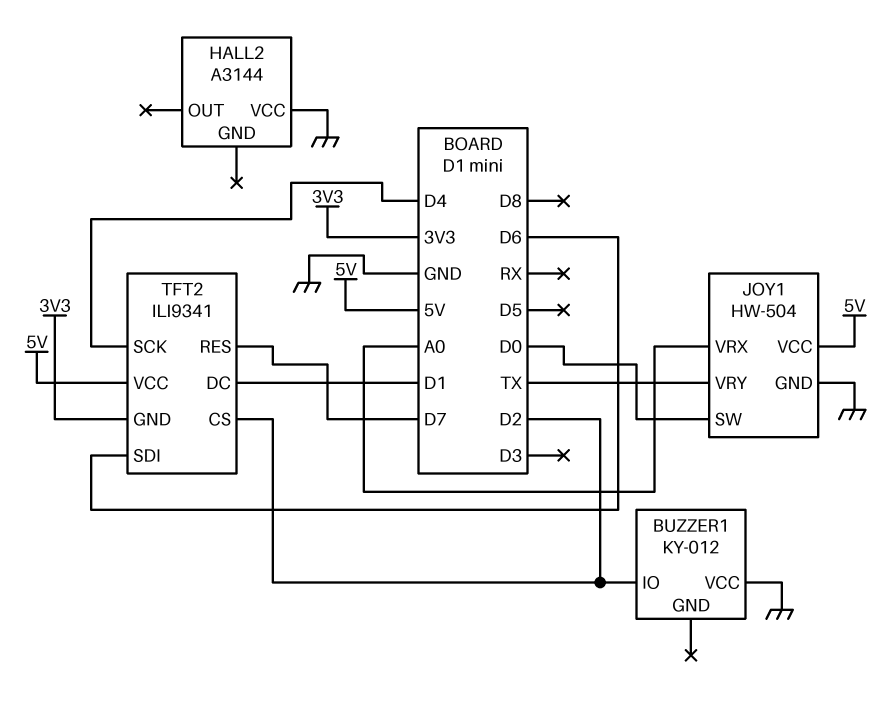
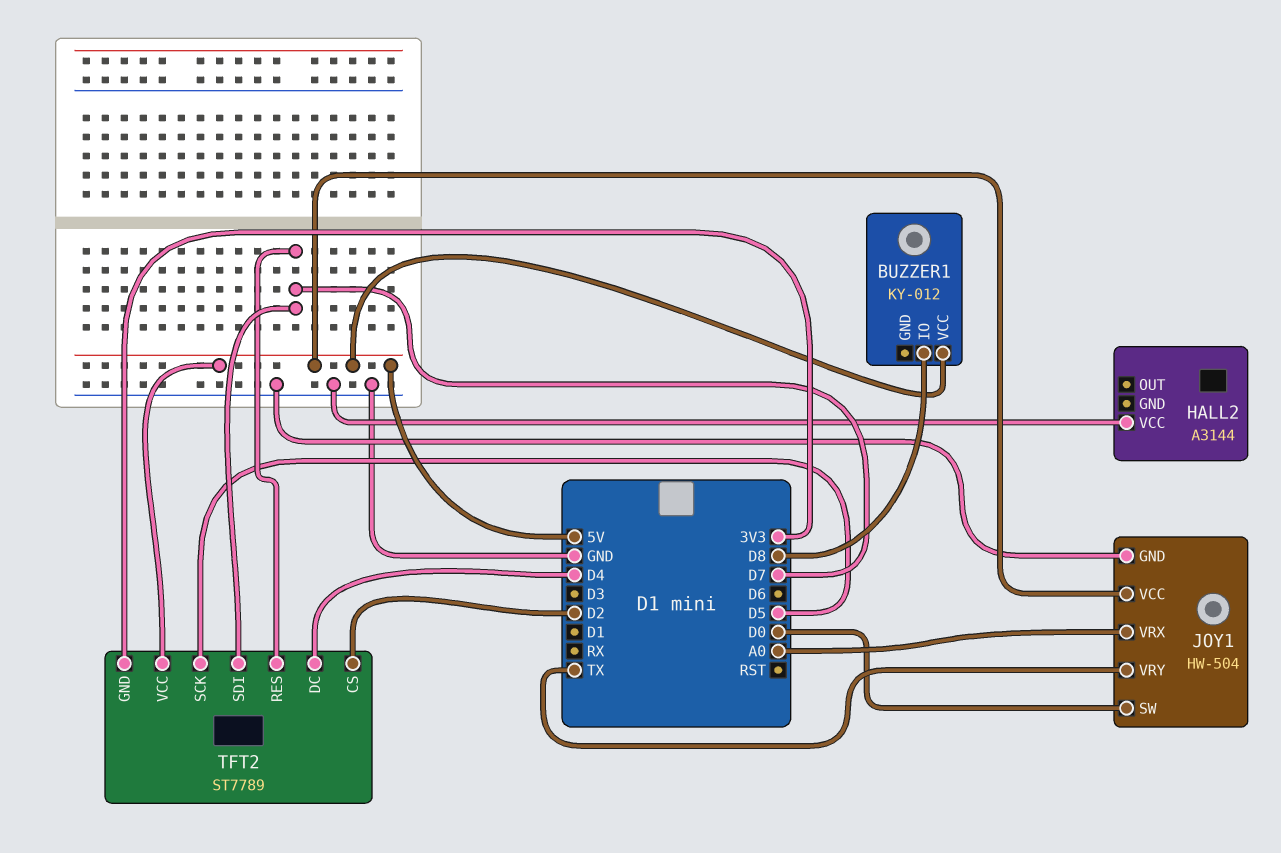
BUZZER1 pin IO: D2 -> D8
BUZZER1 pin VCC: GND -> 5V
TFT2: ILI9341 -> ST7789
TFT2 pin DC: D1 -> D4
TFT2 pin SCK: D4 -> D5
TFT2 pin SDI: D6 -> D7

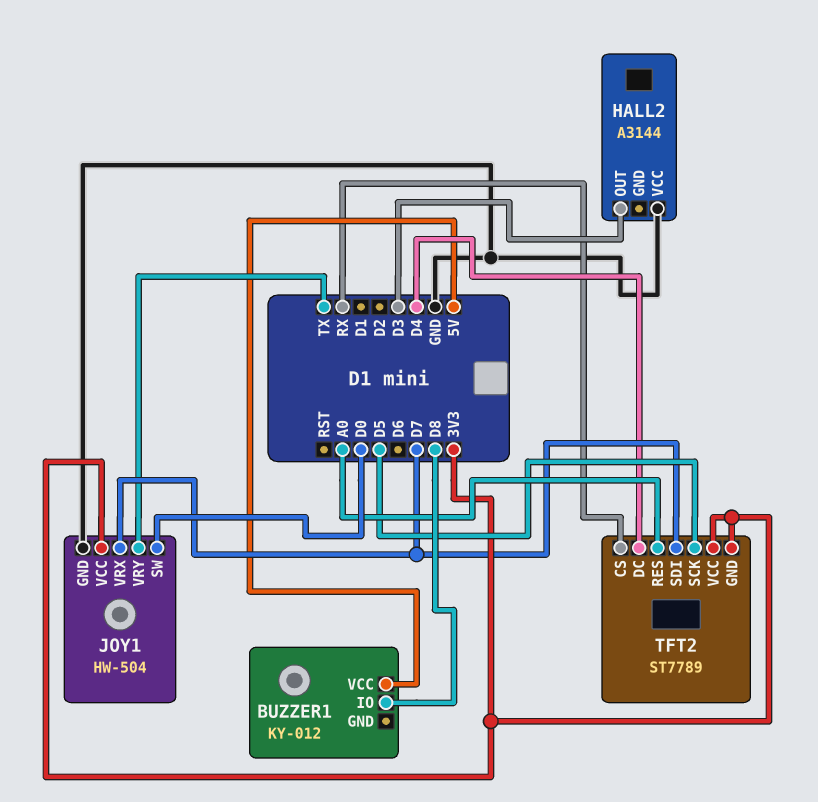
HALL2 pin OUT: none -> D3
JOY1 pin VCC: 5V -> 3V3
JOY1 pin VRX: A0 -> D7
TFT2 pin CS: D2 -> RX
TFT2 pin RES: D7 -> A0
TFT2 pin VCC: 5V -> 3V3

